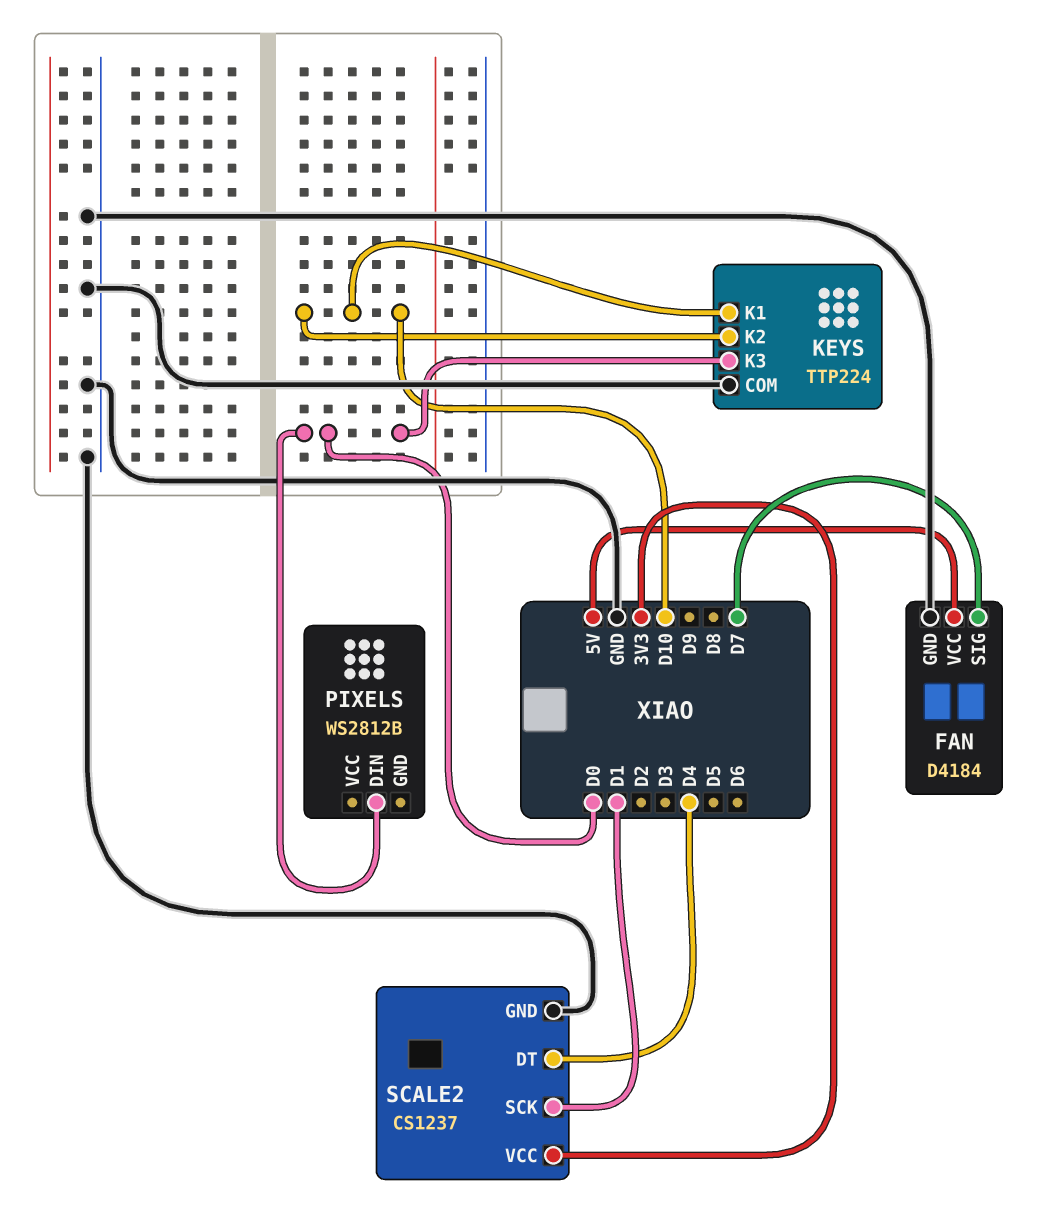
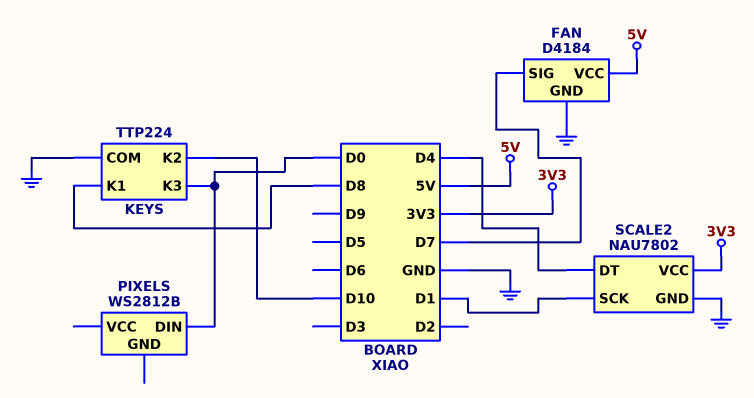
KEYS pin K1: D10 -> D8
SCALE2: CS1237 -> NAU7802

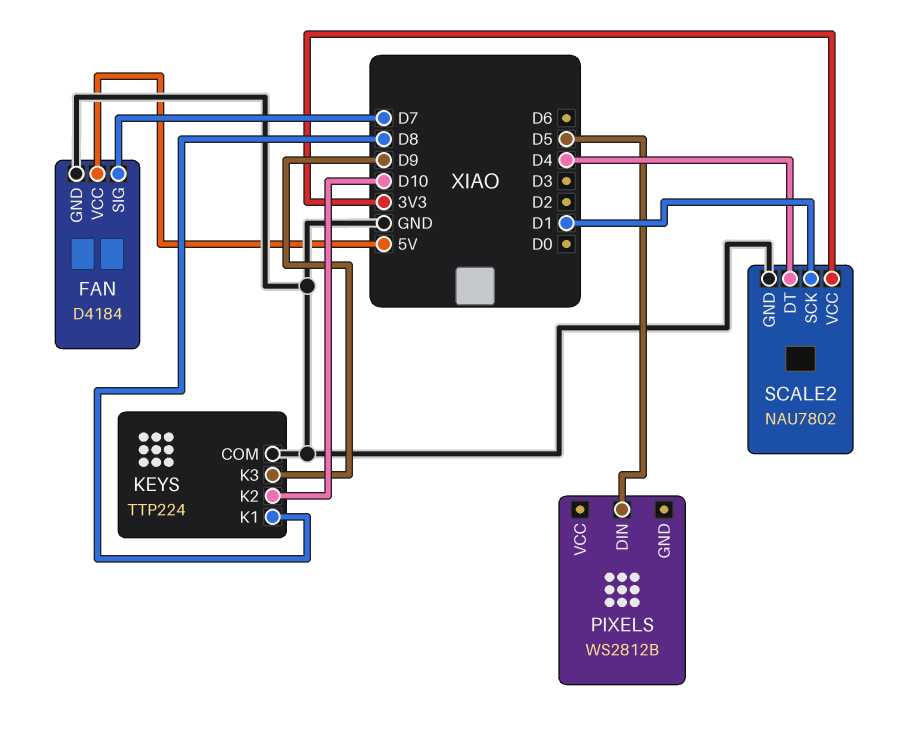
KEYS pin K3: D0 -> D9
PIXELS pin DIN: D0 -> D5

